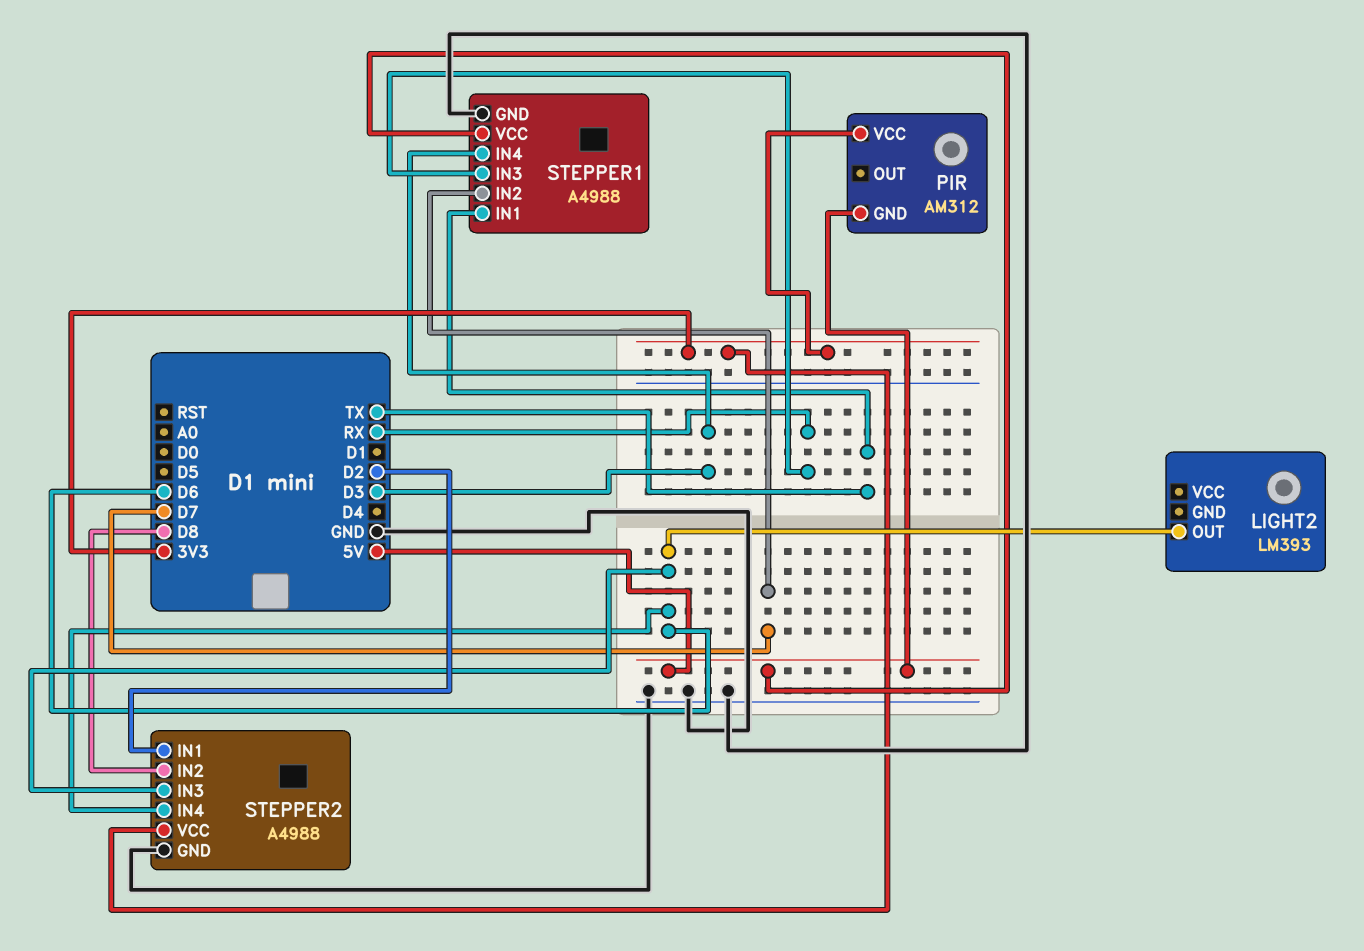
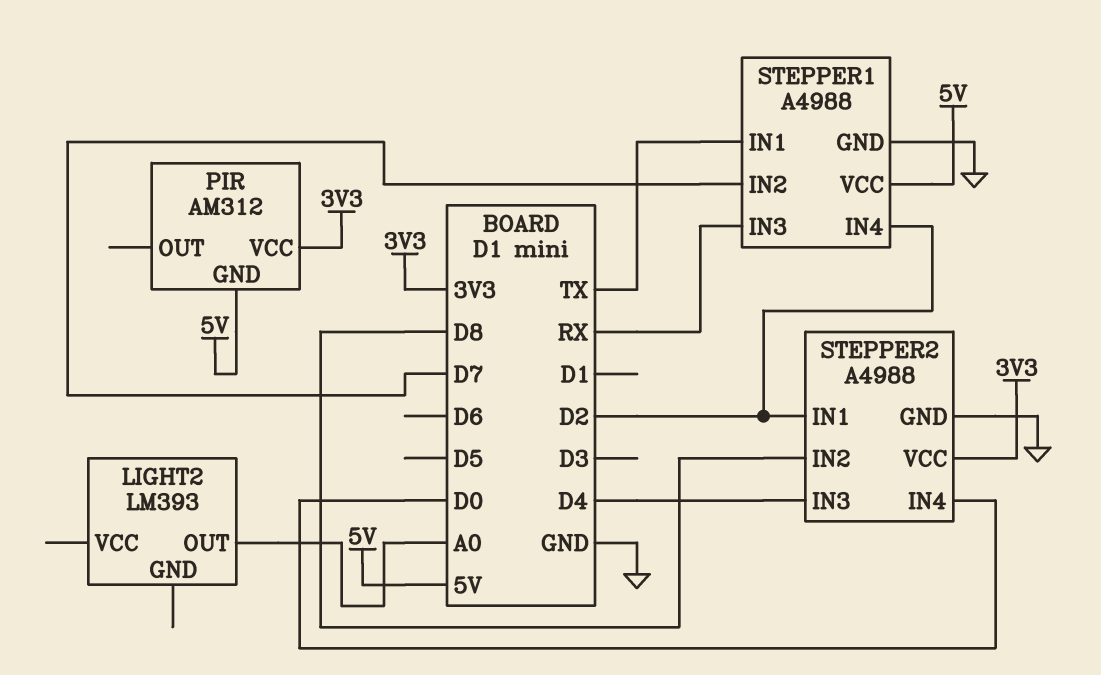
LIGHT2 pin OUT: D6 -> A0
STEPPER1 pin IN4: D3 -> D2
STEPPER2 pin IN3: D6 -> D4
STEPPER2 pin IN4: D6 -> D0

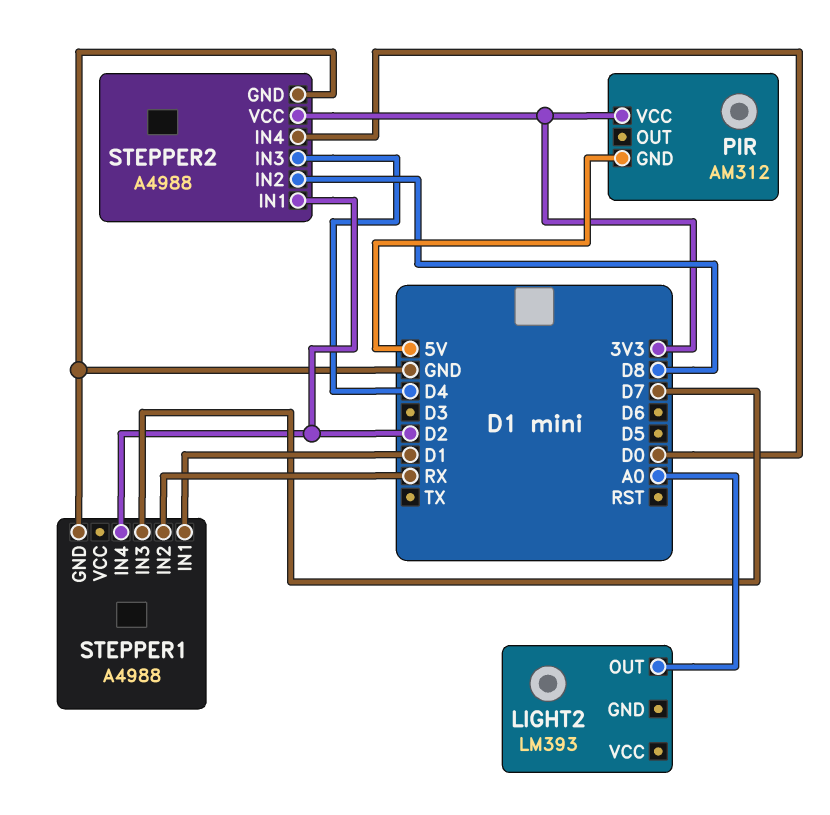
STEPPER1 pin IN1: TX -> D1
STEPPER1 pin IN2: D7 -> RX
STEPPER1 pin IN3: RX -> D7
STEPPER1 pin VCC: 5V -> none

